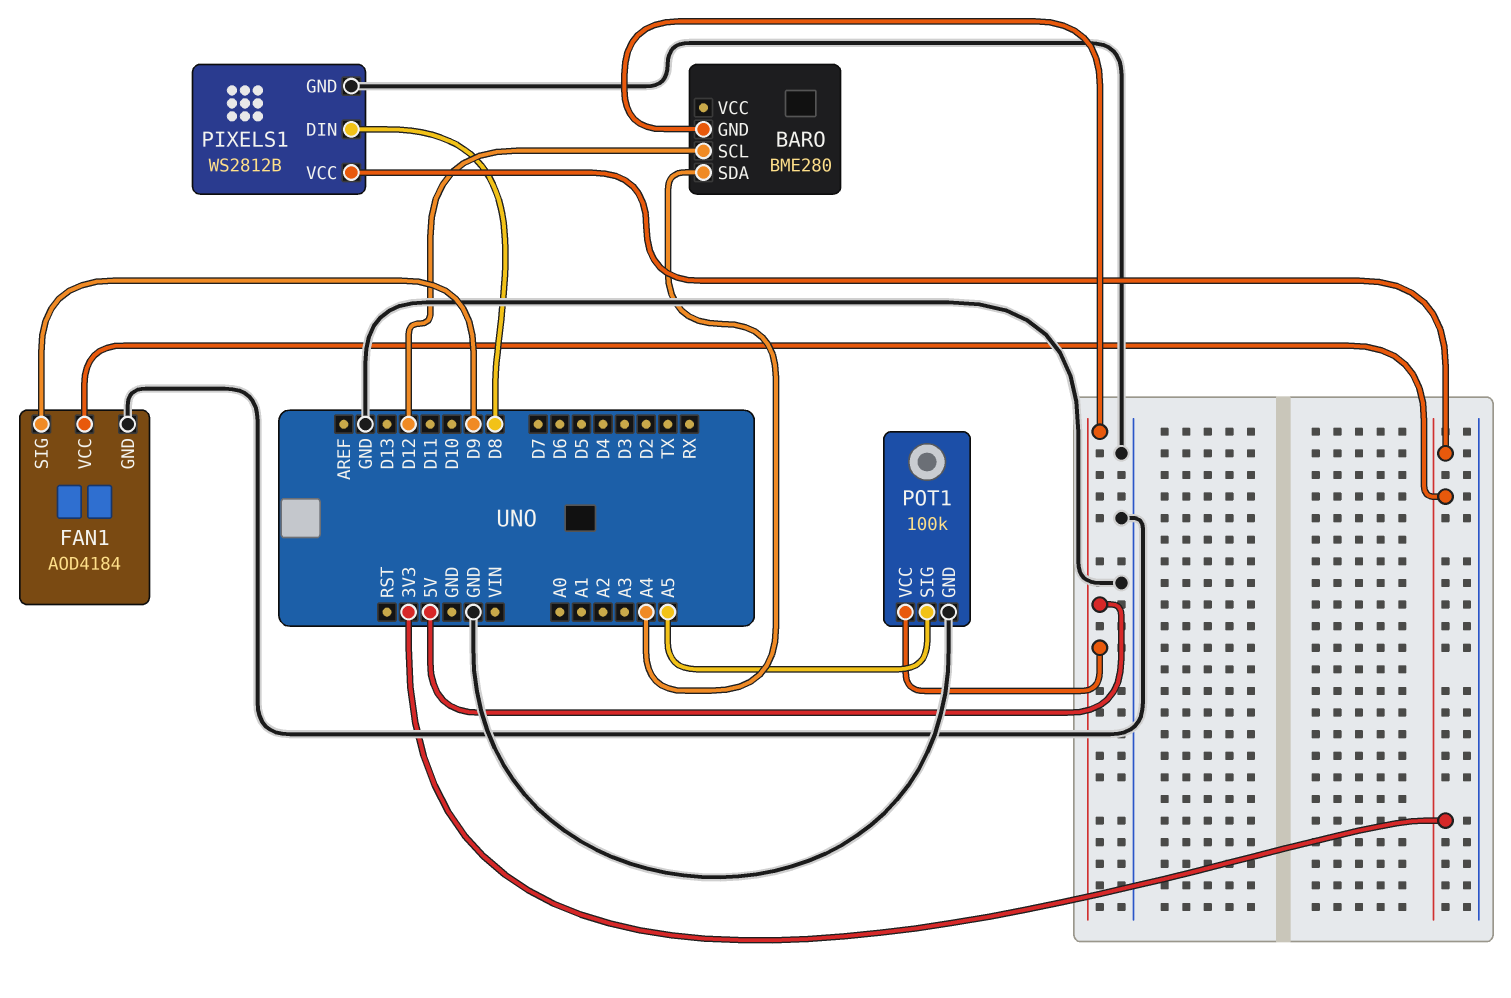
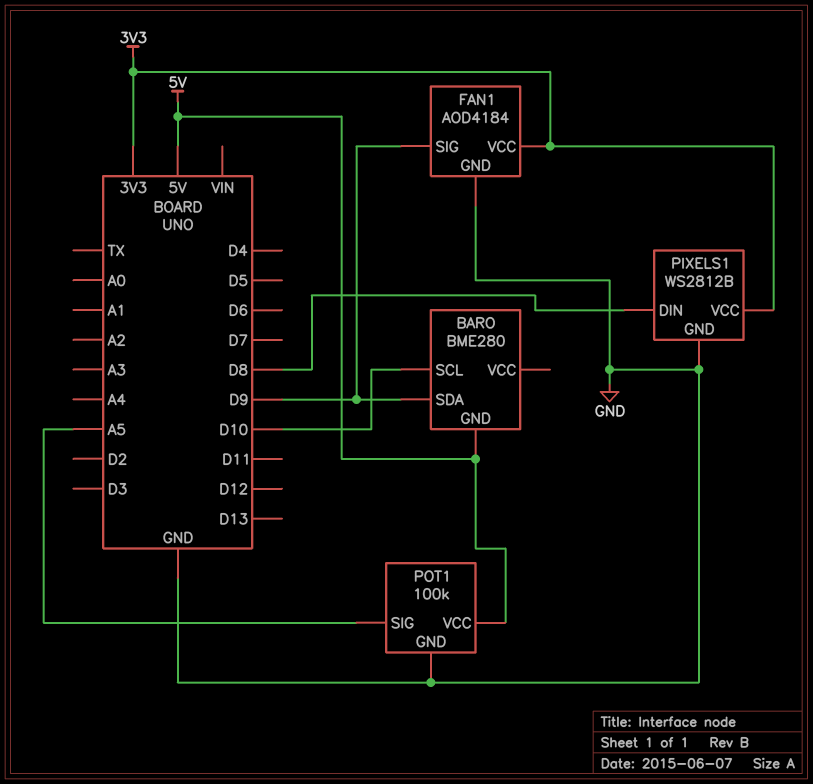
BARO pin SCL: D12 -> D10
BARO pin SDA: A4 -> D9

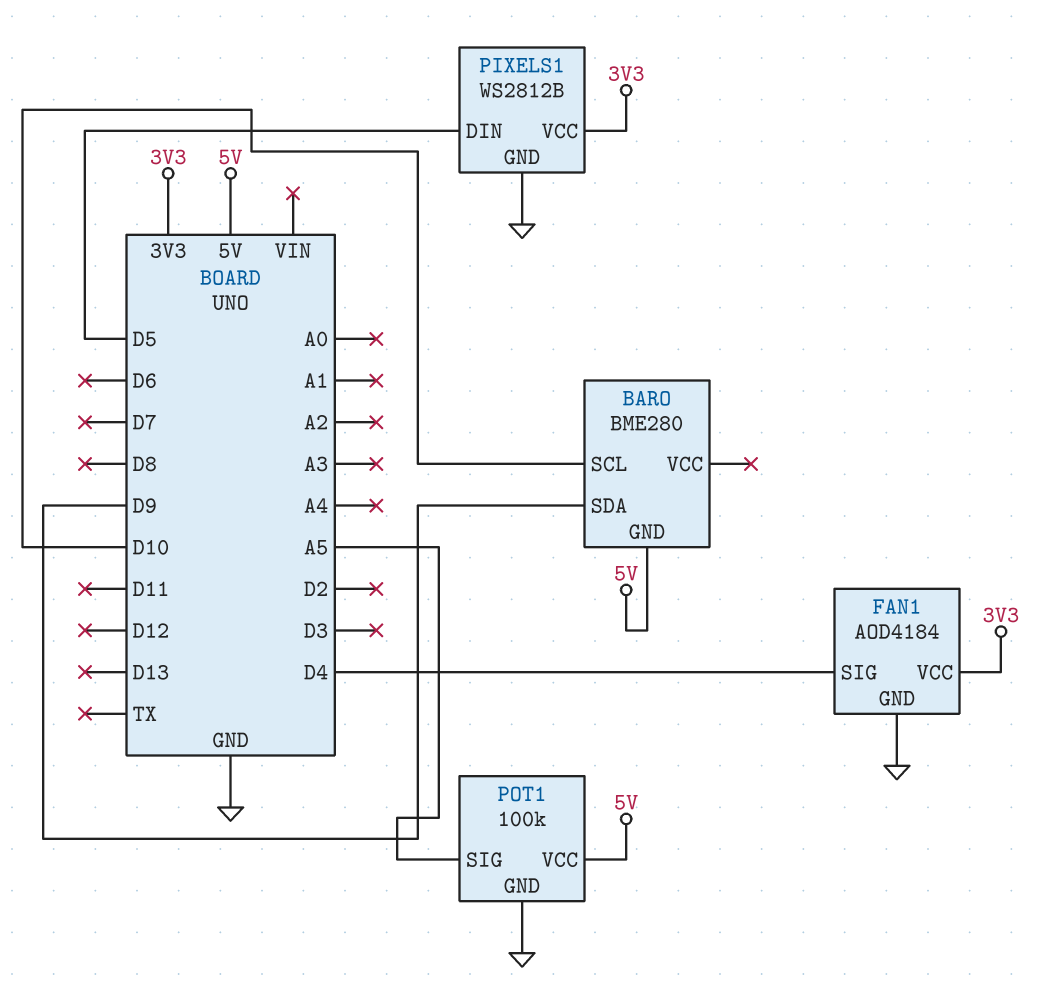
FAN1 pin SIG: D9 -> D4
PIXELS1 pin DIN: D8 -> D5

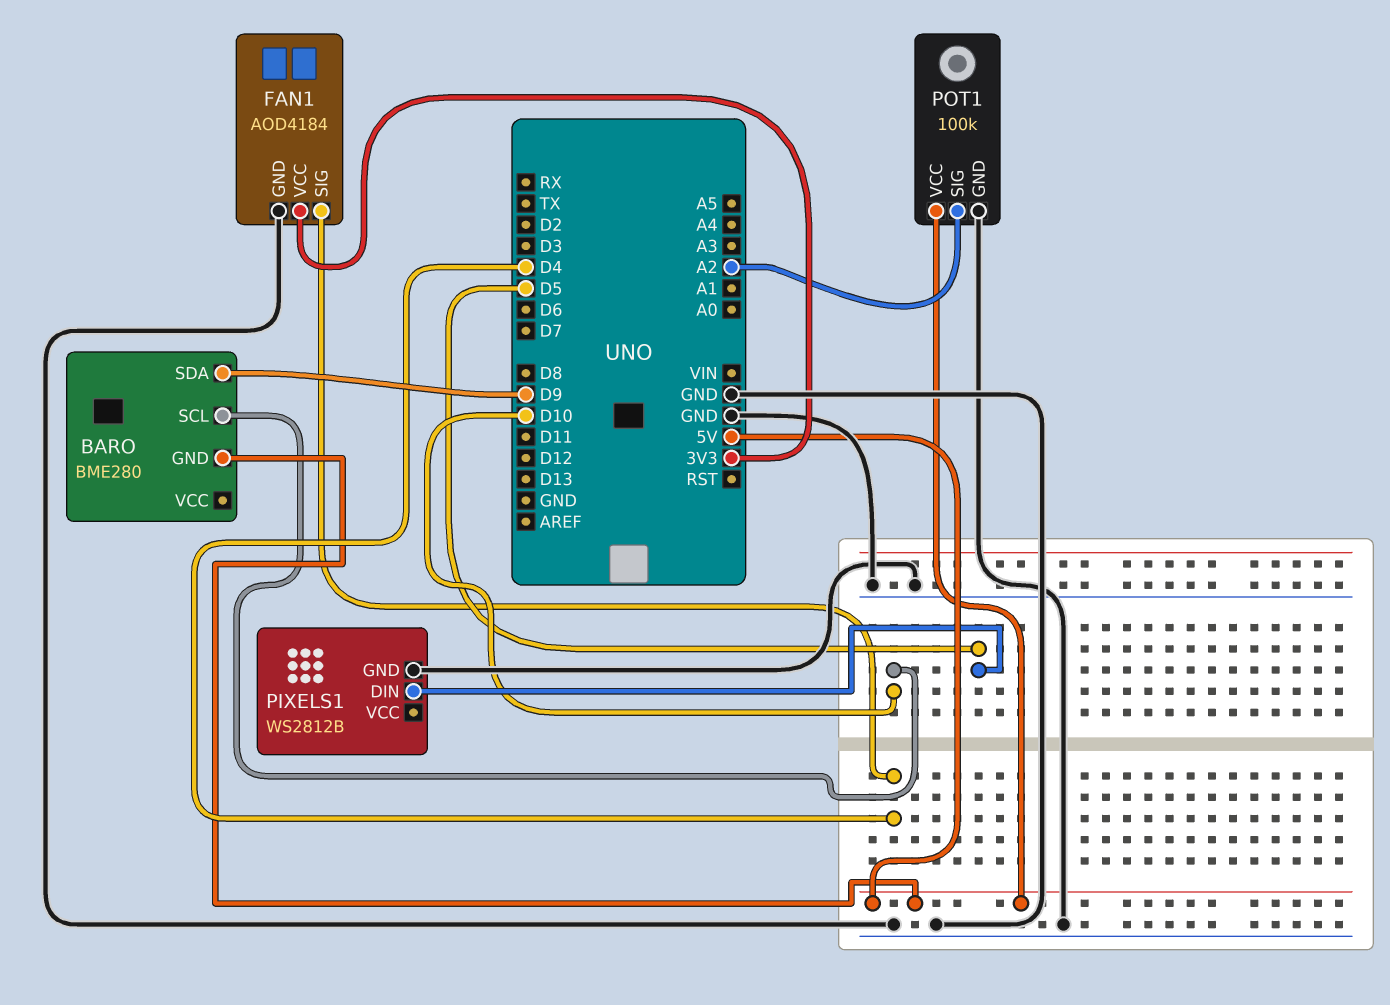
PIXELS1 pin VCC: 3V3 -> none
POT1 pin SIG: A5 -> A2

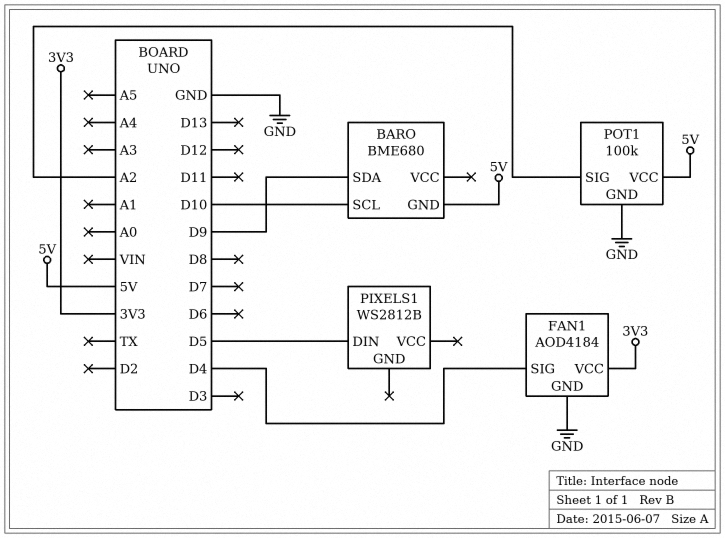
BARO: BME280 -> BME680
PIXELS1 pin GND: GND -> none

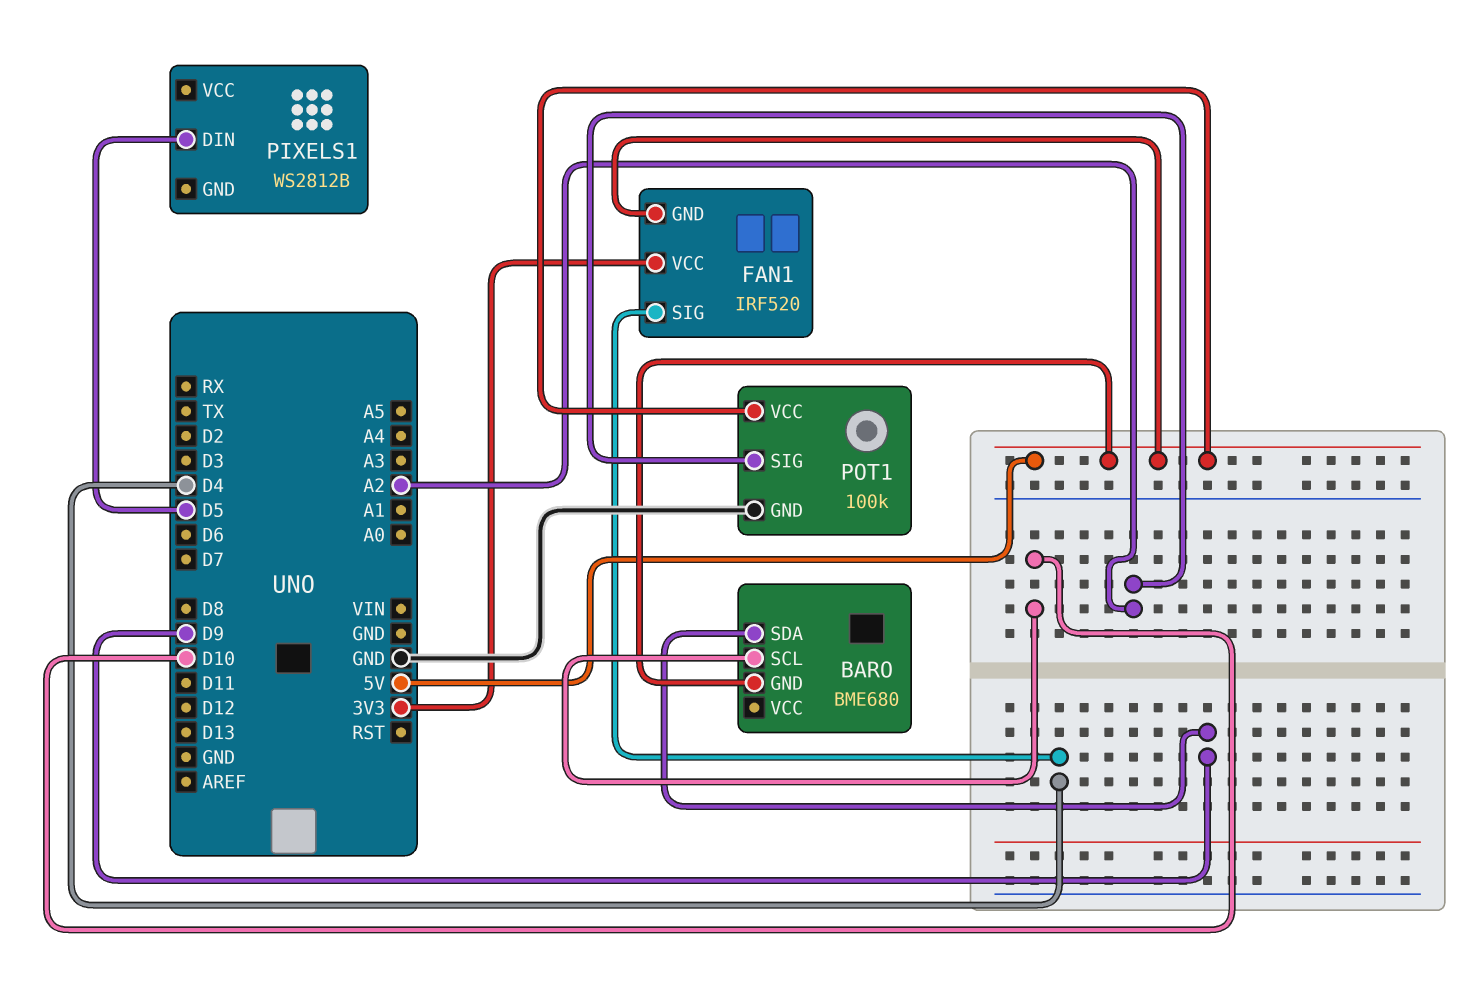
FAN1: AOD4184 -> IRF520
FAN1 pin GND: GND -> 5V

